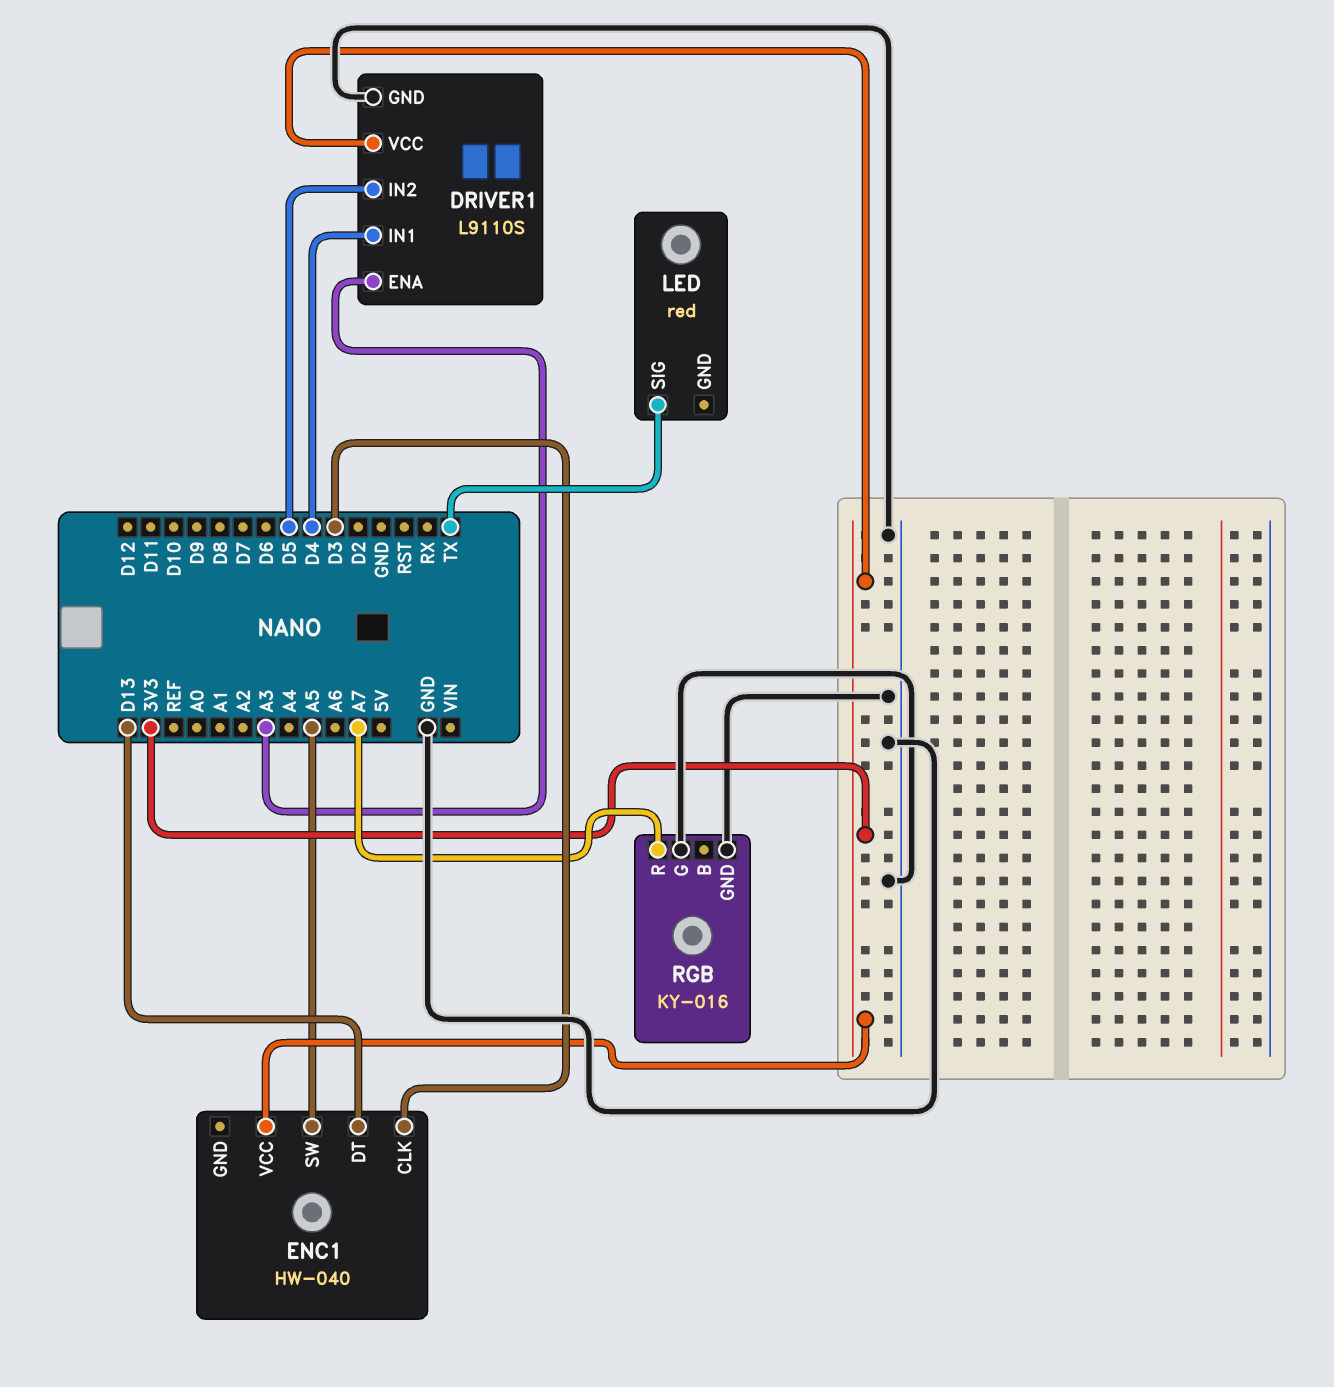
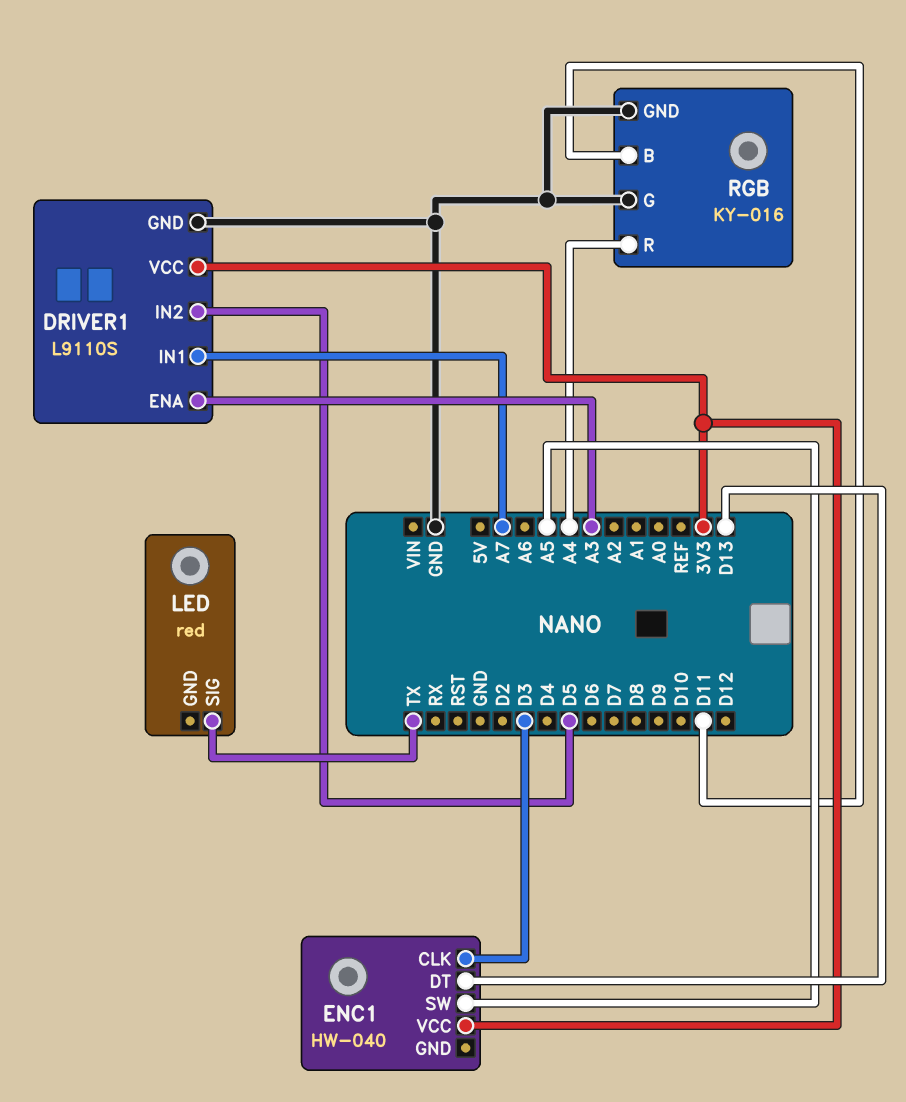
DRIVER1 pin IN1: D4 -> A7
RGB pin B: none -> D11
RGB pin R: A7 -> A4

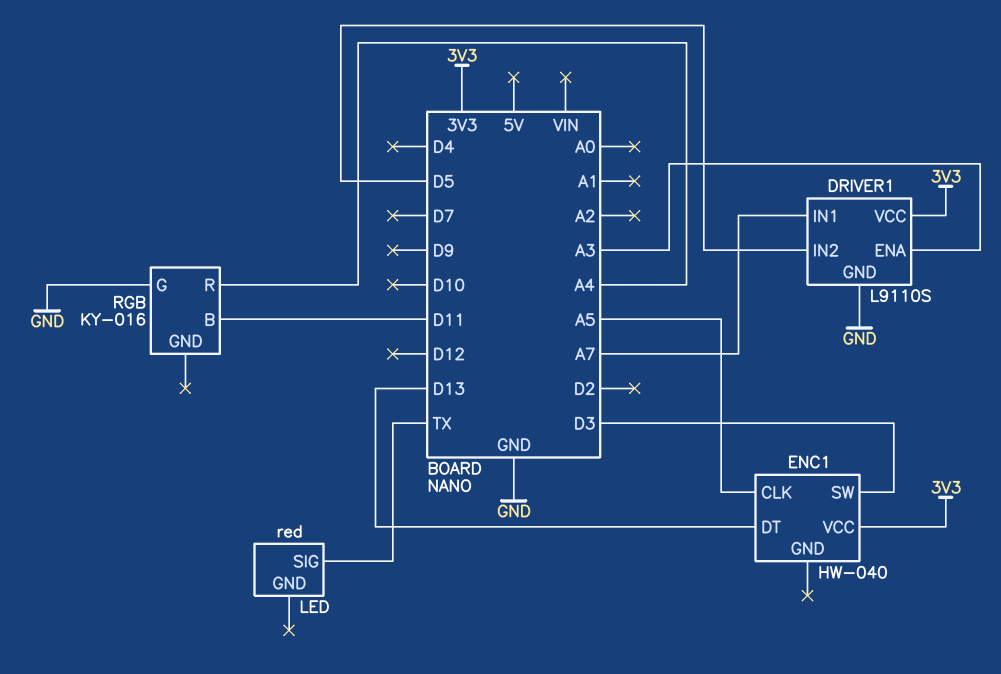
ENC1 pin CLK: D3 -> A5
ENC1 pin SW: A5 -> D3
RGB pin GND: GND -> none

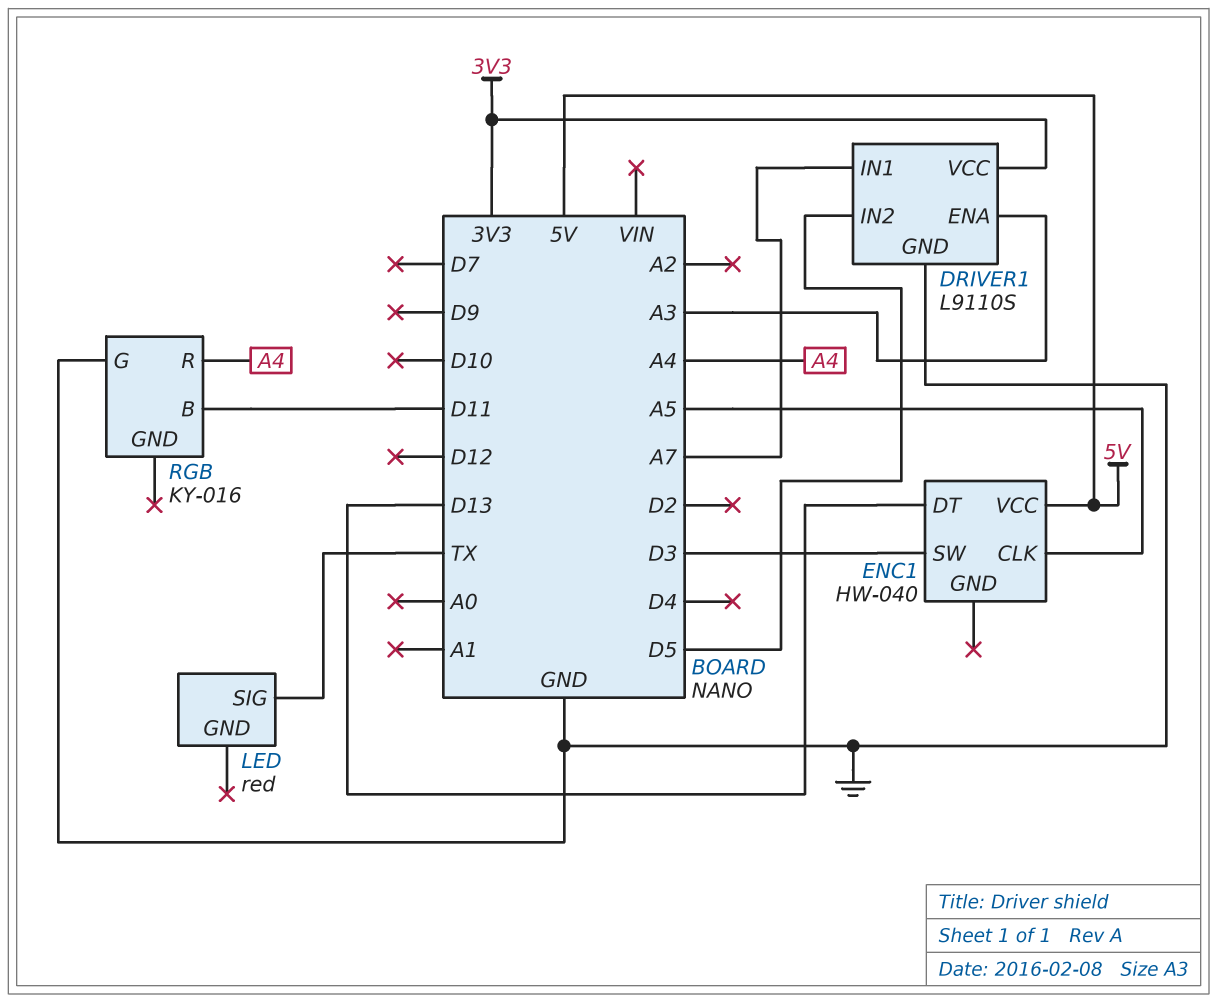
ENC1 pin VCC: 3V3 -> 5V

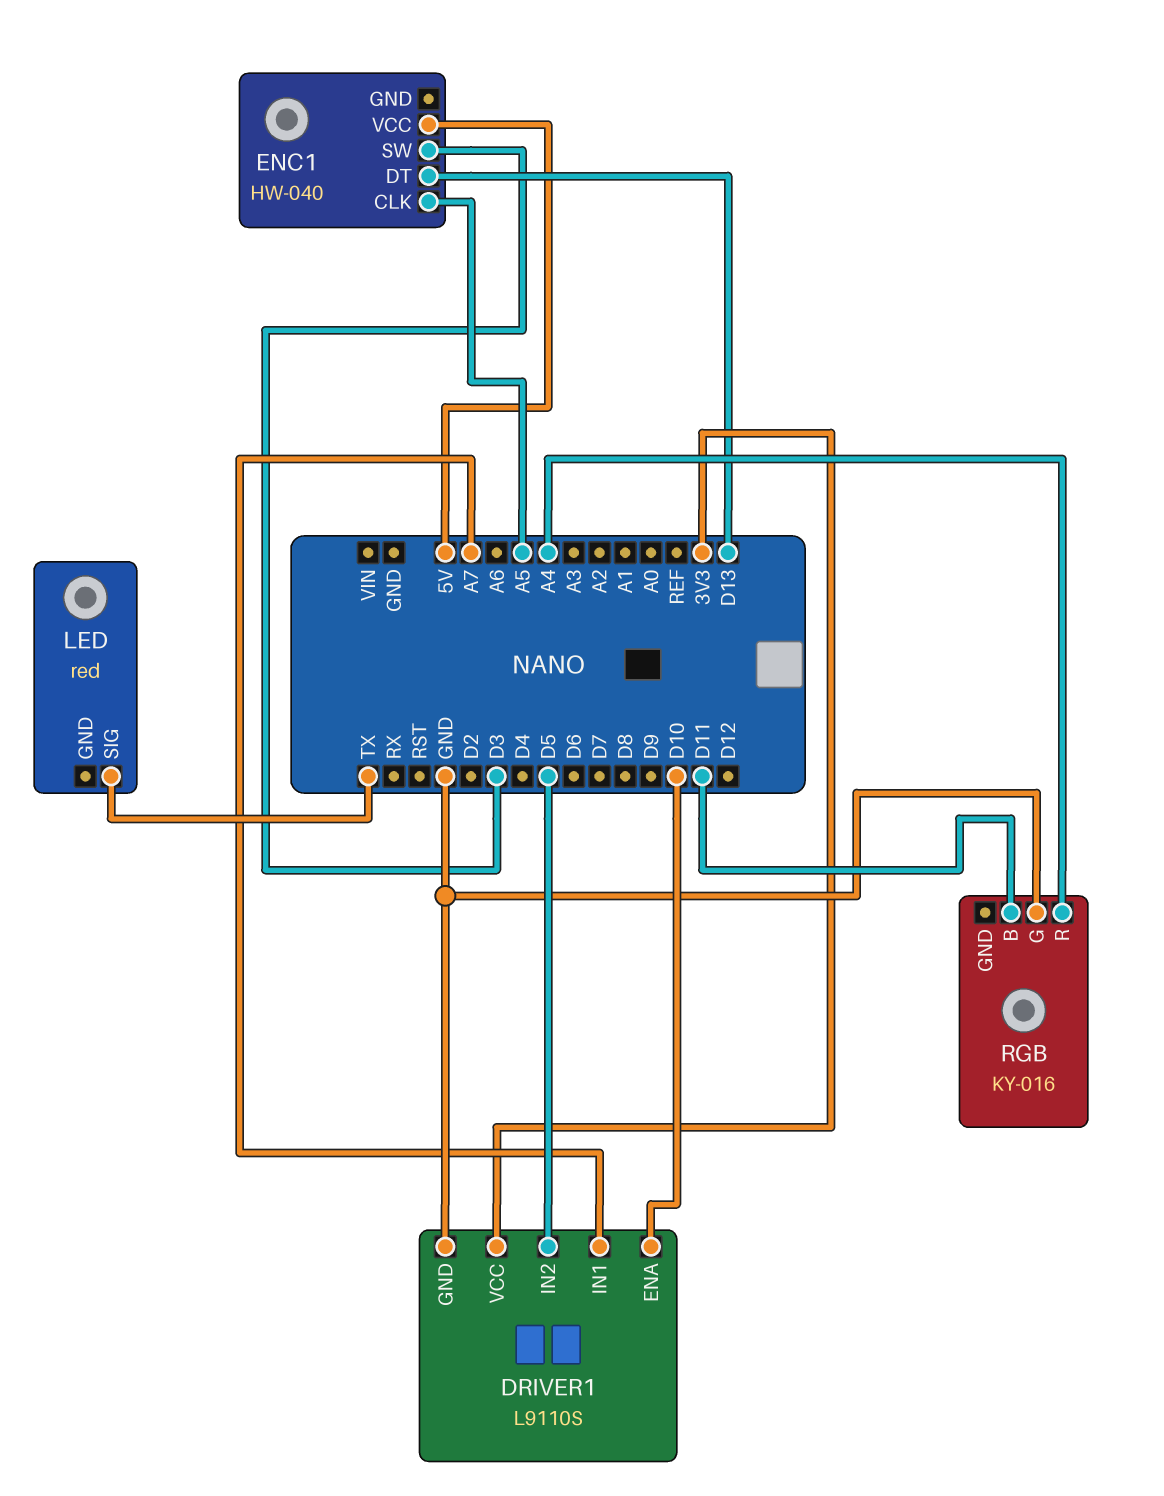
DRIVER1 pin ENA: A3 -> D10

